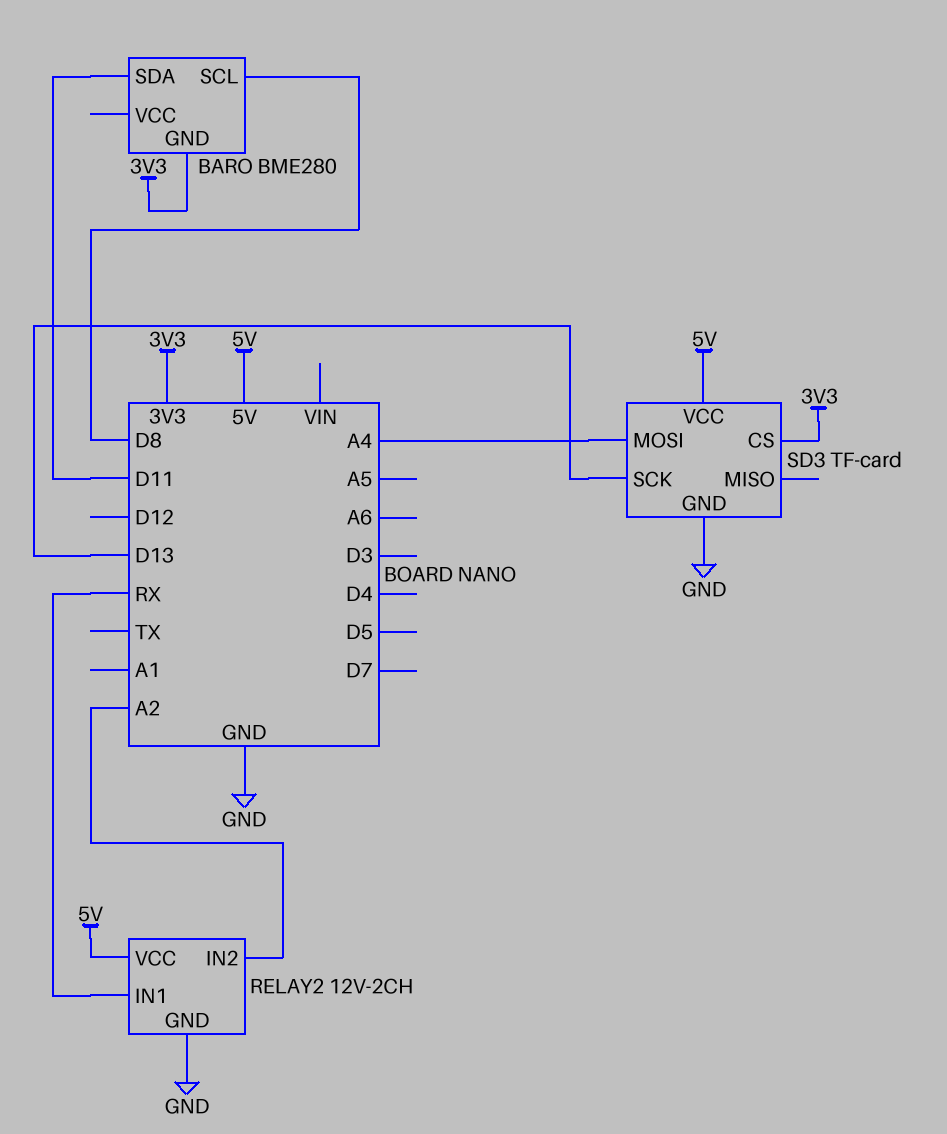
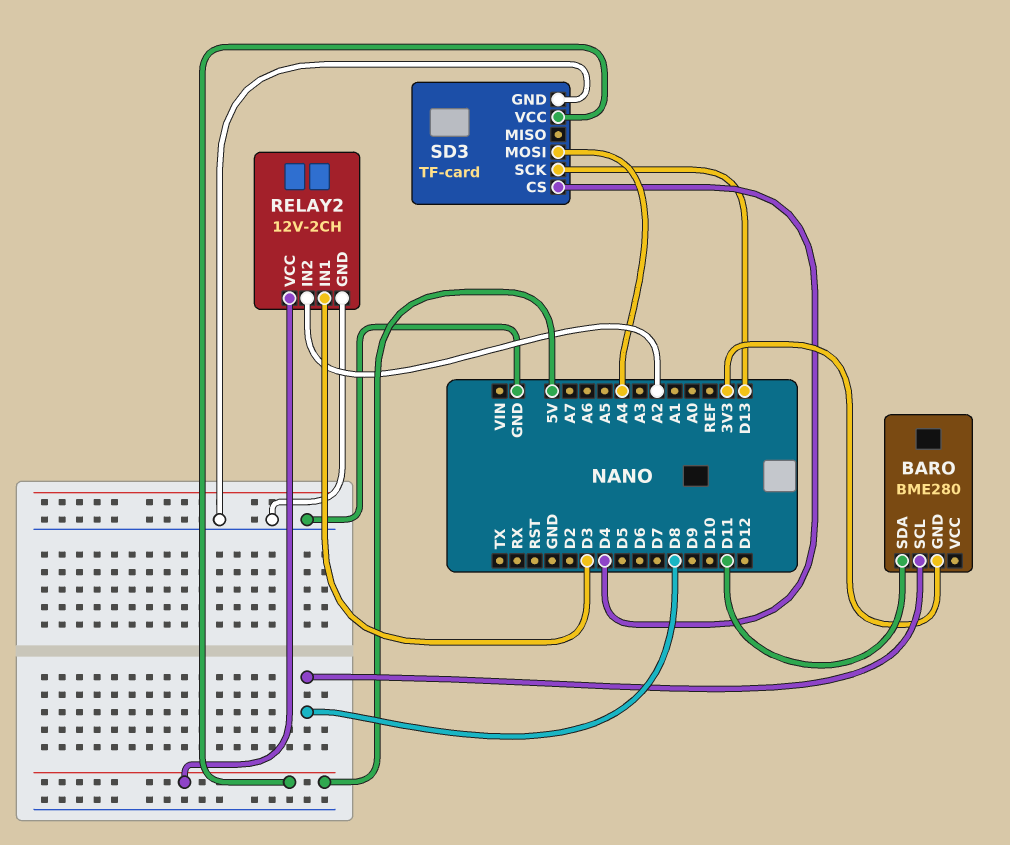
RELAY2 pin IN1: RX -> D3
SD3 pin CS: 3V3 -> D4

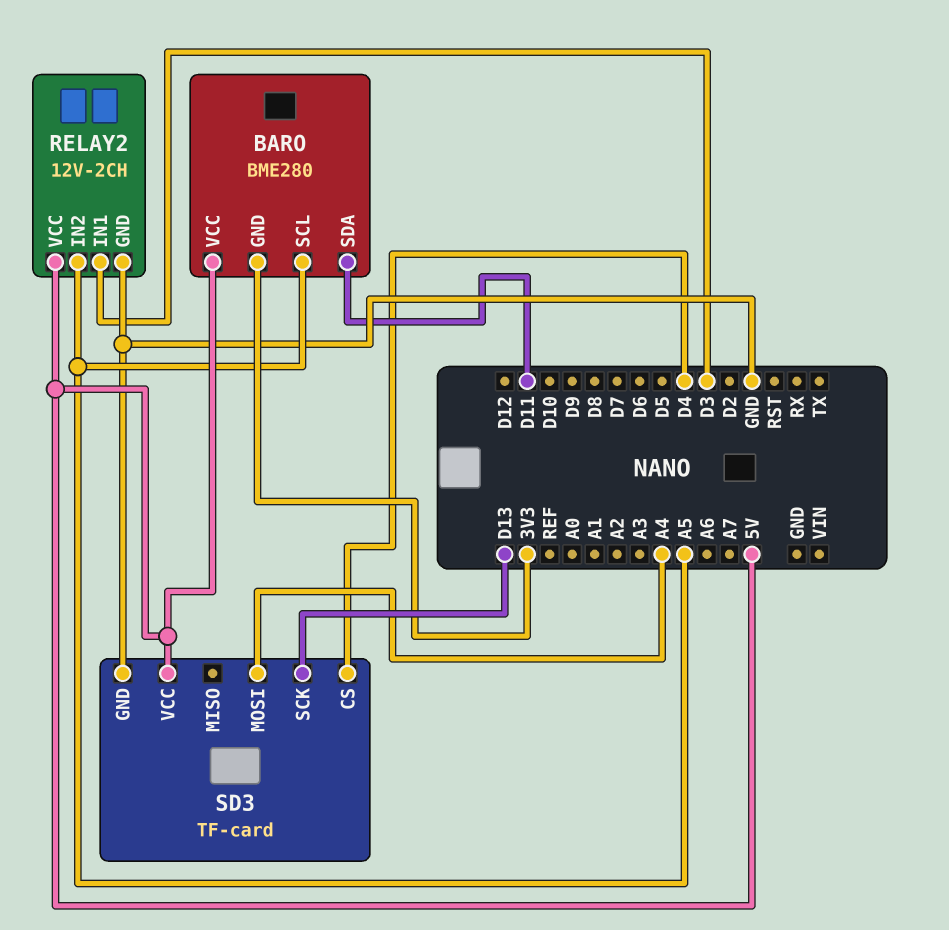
BARO pin SCL: D8 -> A5
BARO pin VCC: none -> 5V
RELAY2 pin IN2: A2 -> A5

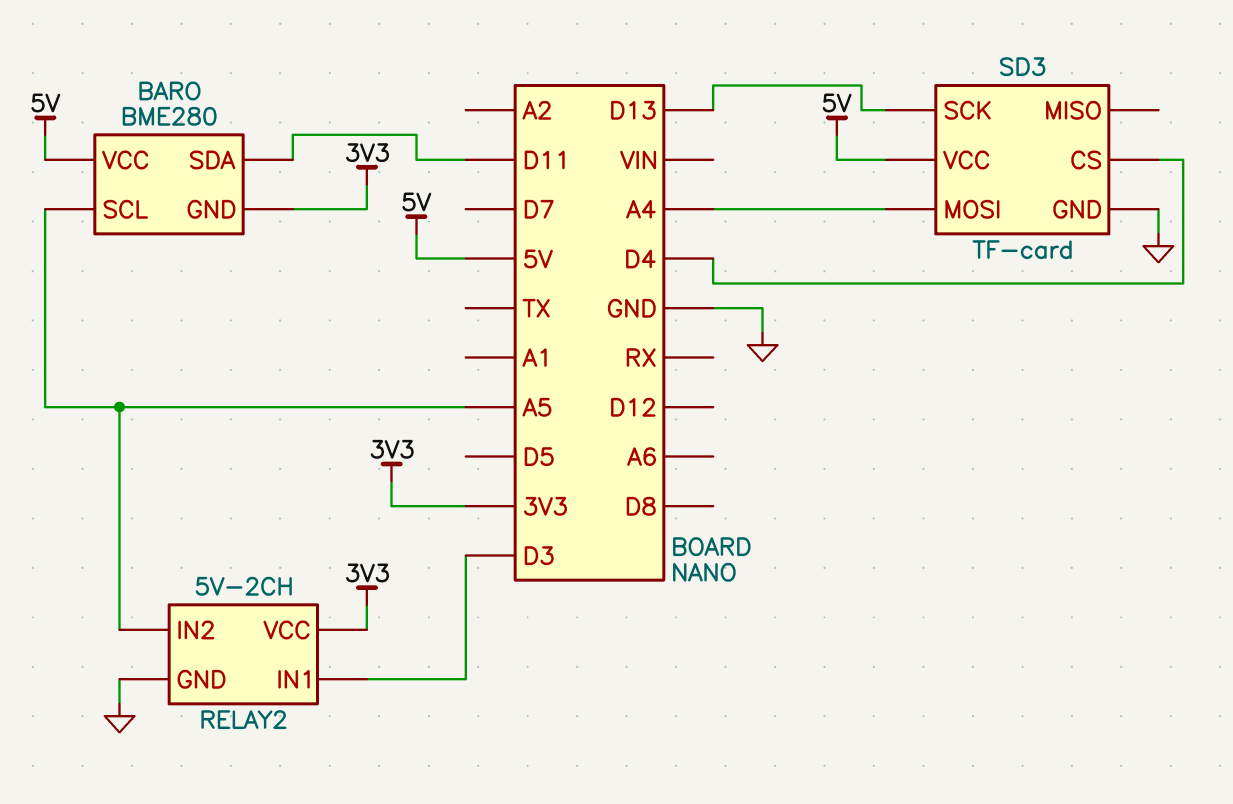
RELAY2: 12V-2CH -> 5V-2CH
RELAY2 pin VCC: 5V -> 3V3

